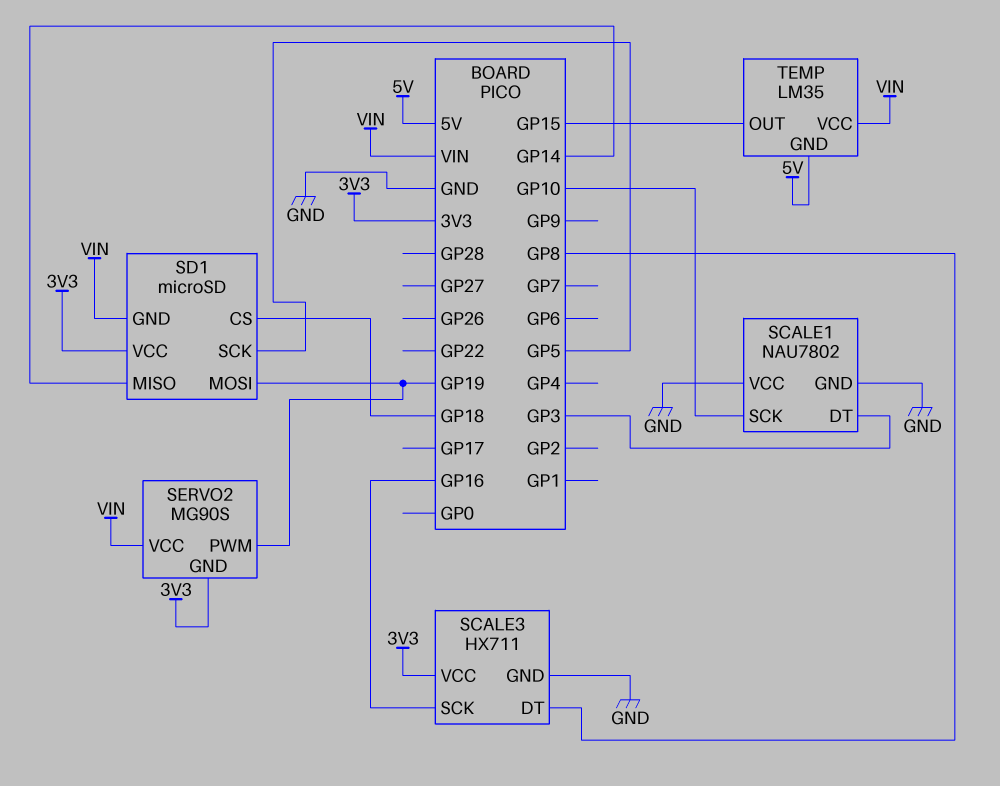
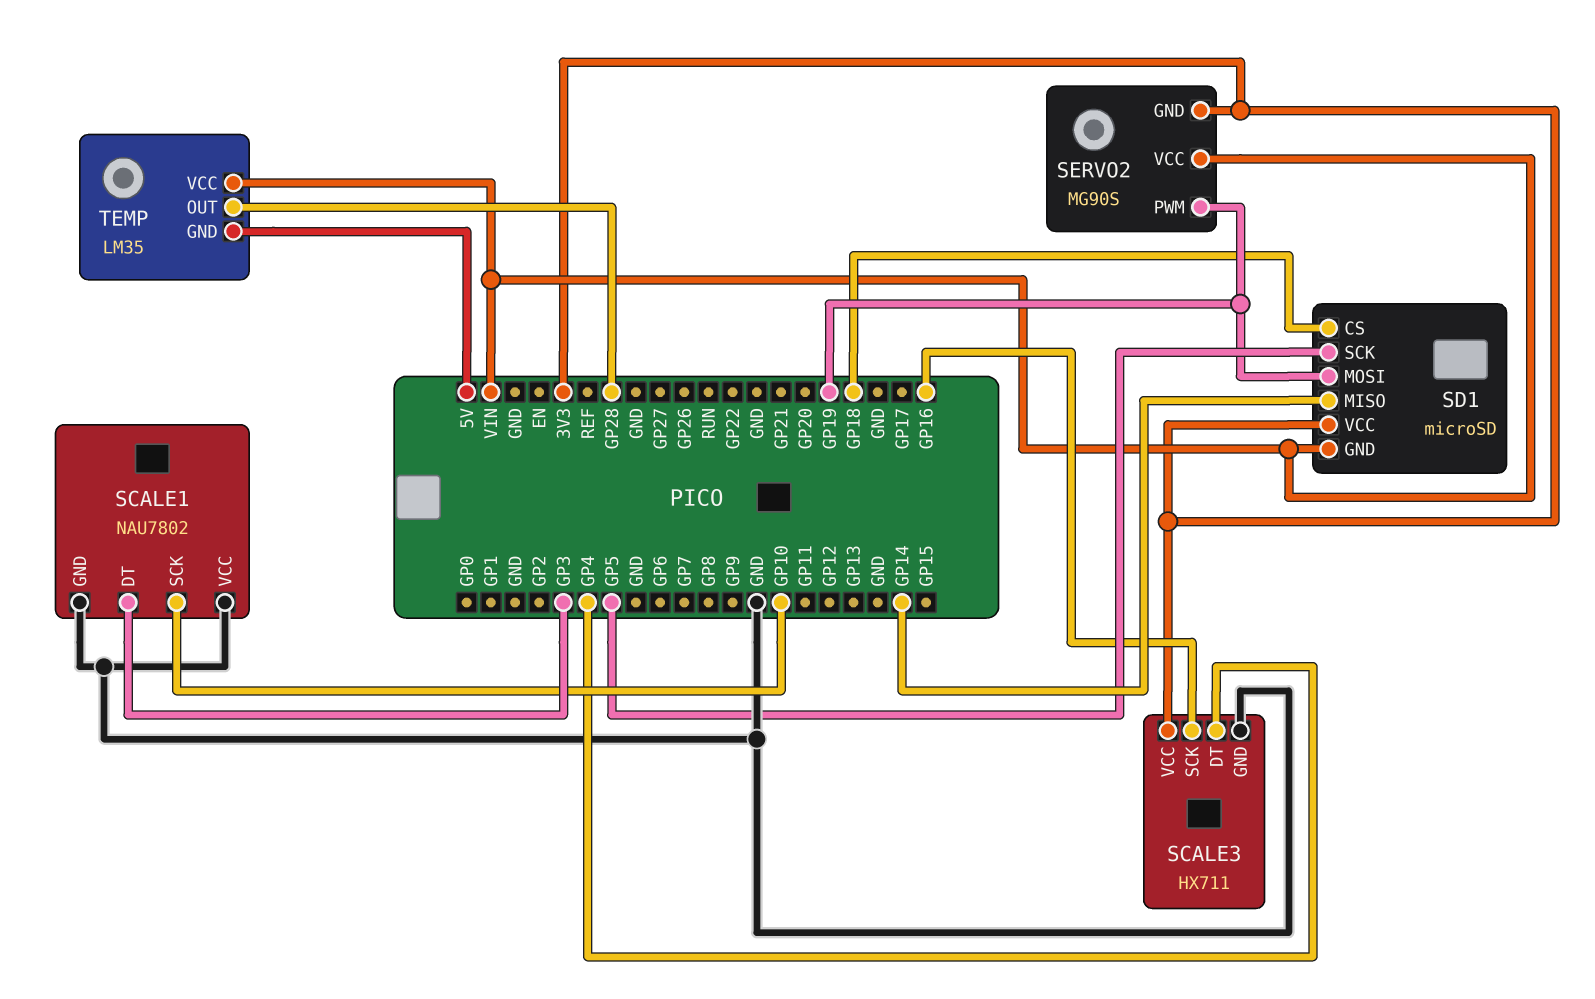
SCALE3 pin DT: GP8 -> GP4
TEMP pin OUT: GP15 -> GP28

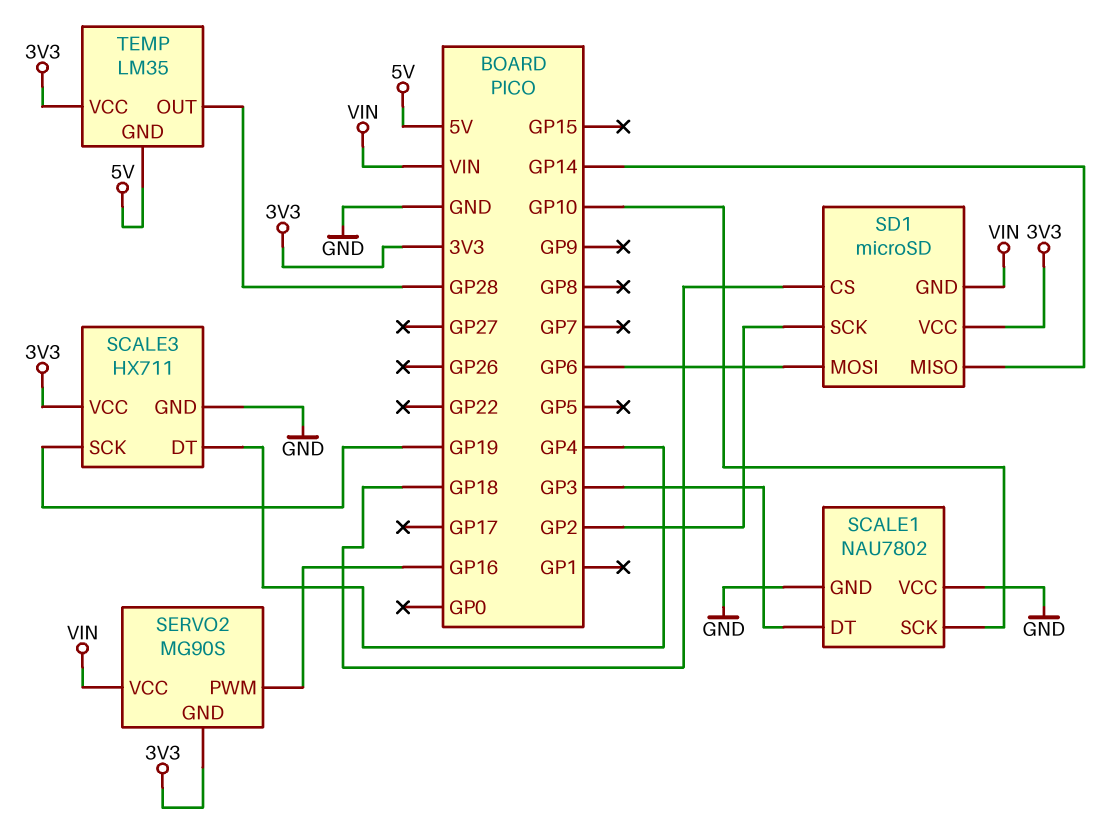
SCALE3 pin SCK: GP16 -> GP19
SD1 pin MOSI: GP19 -> GP6
SD1 pin SCK: GP5 -> GP2
SERVO2 pin PWM: GP19 -> GP16
TEMP pin VCC: VIN -> 3V3

